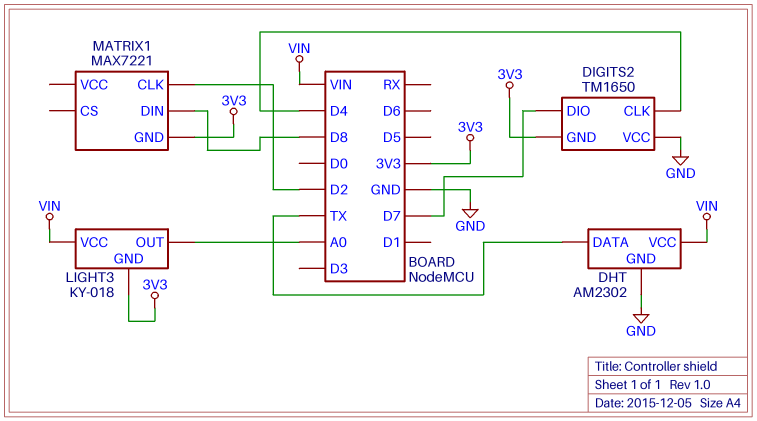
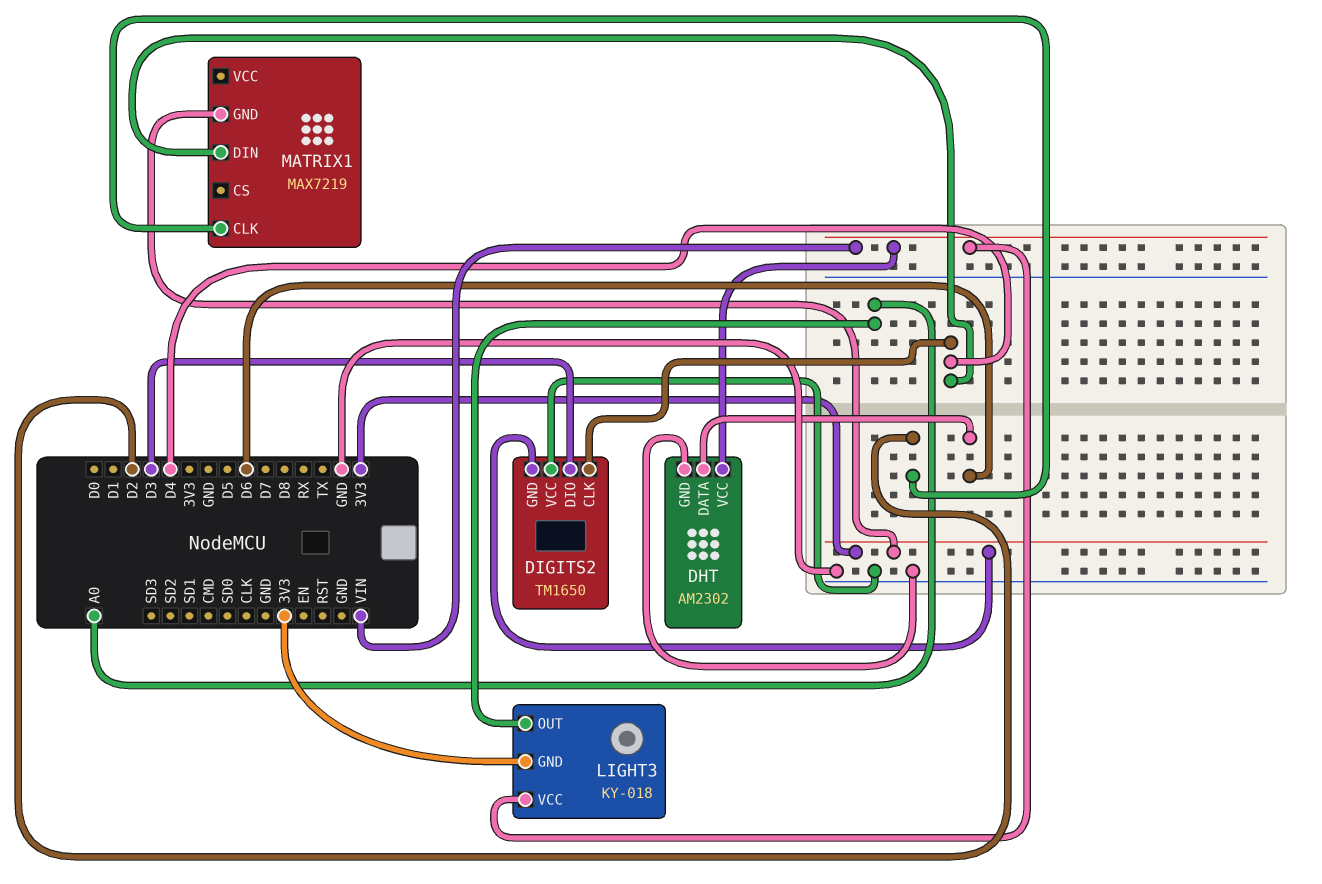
DHT pin DATA: TX -> D6
DIGITS2 pin DIO: D7 -> D3
MATRIX1: MAX7221 -> MAX7219
MATRIX1 pin DIN: D8 -> D4

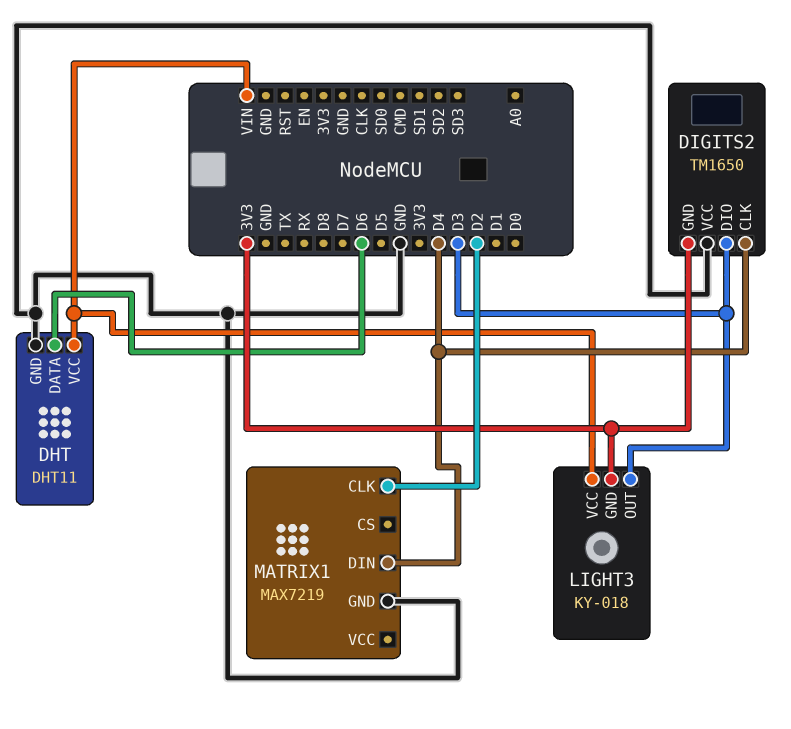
DHT: AM2302 -> DHT11
LIGHT3 pin OUT: A0 -> D3
MATRIX1 pin GND: 3V3 -> GND

